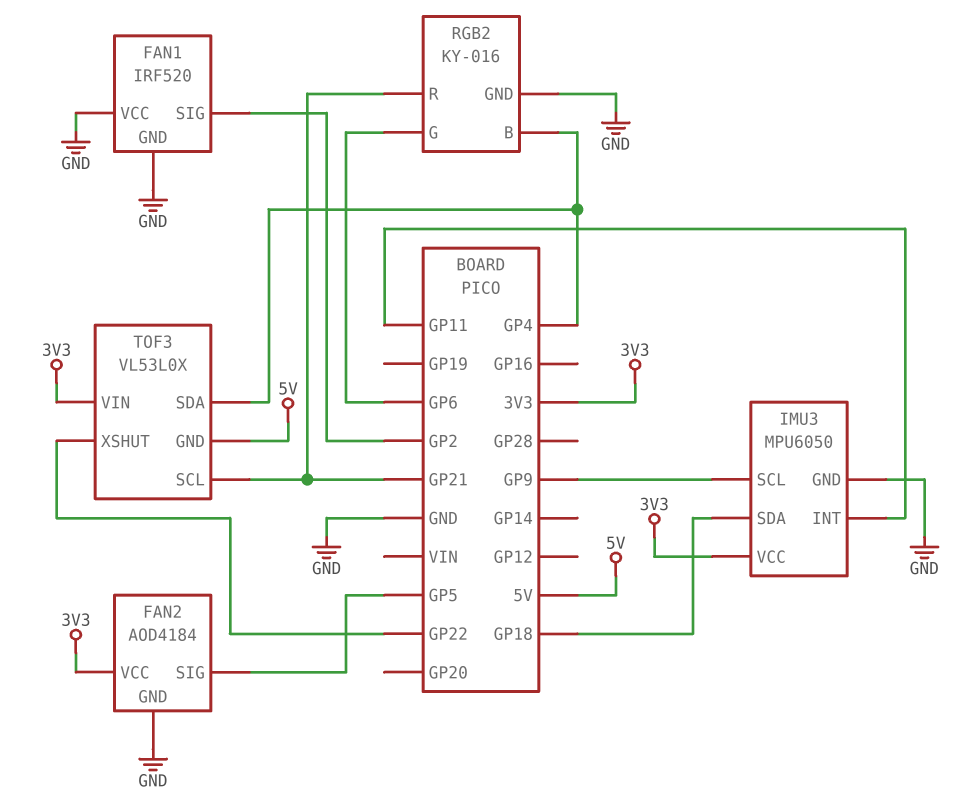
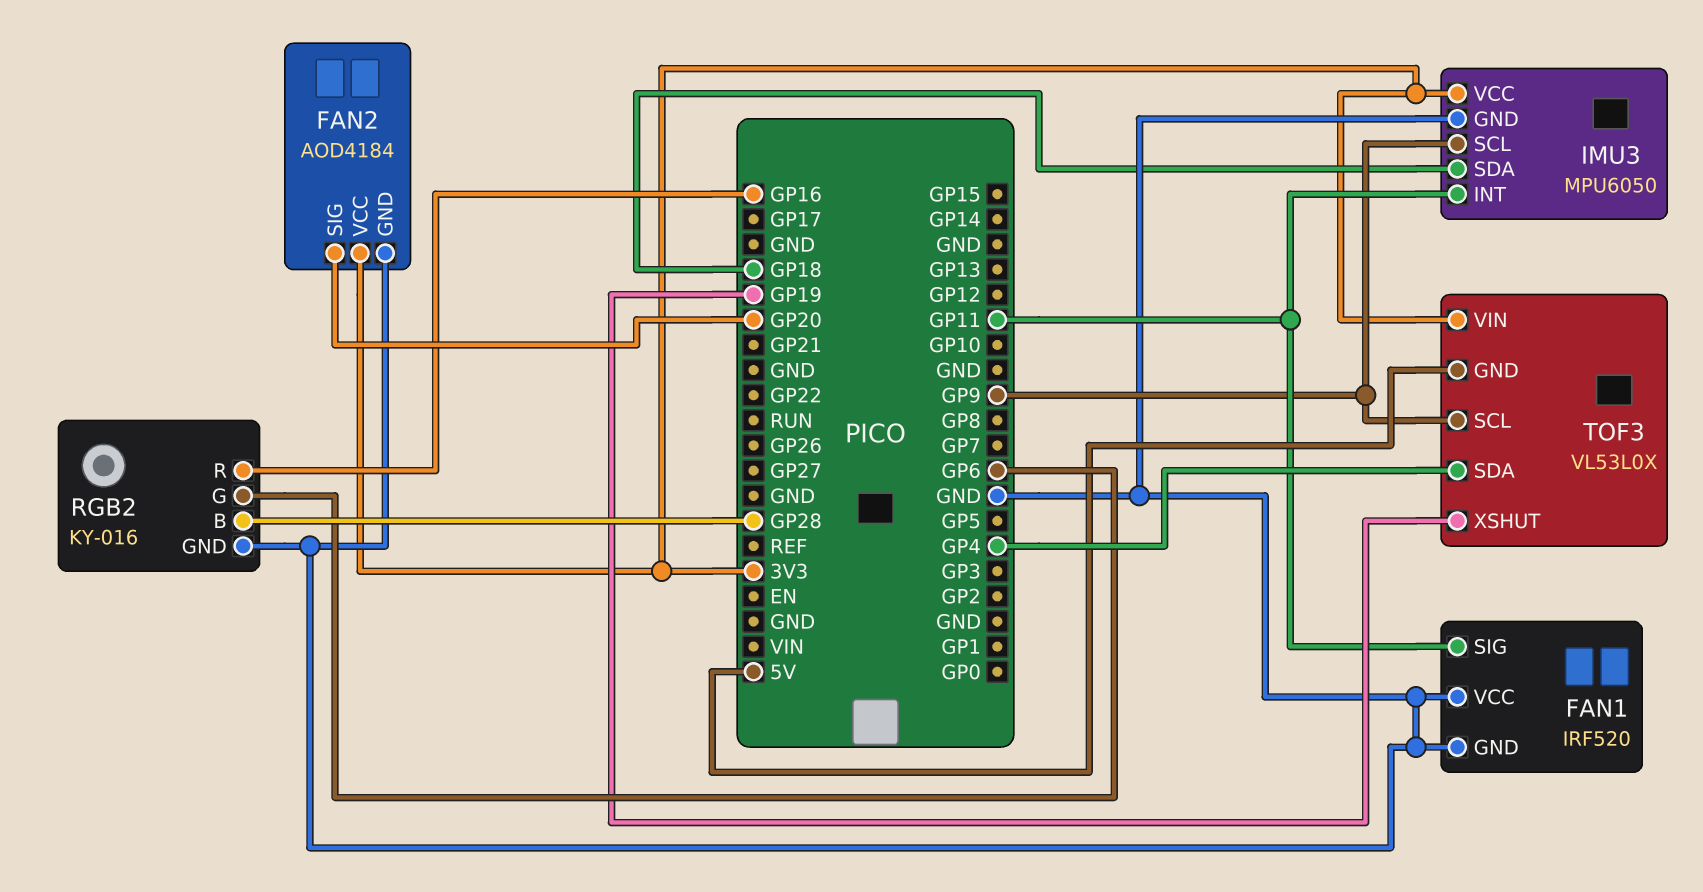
FAN1 pin SIG: GP2 -> GP11
FAN2 pin SIG: GP5 -> GP20
RGB2 pin B: GP4 -> GP28
RGB2 pin R: GP21 -> GP16
TOF3 pin SCL: GP21 -> GP9
TOF3 pin XSHUT: GP22 -> GP19

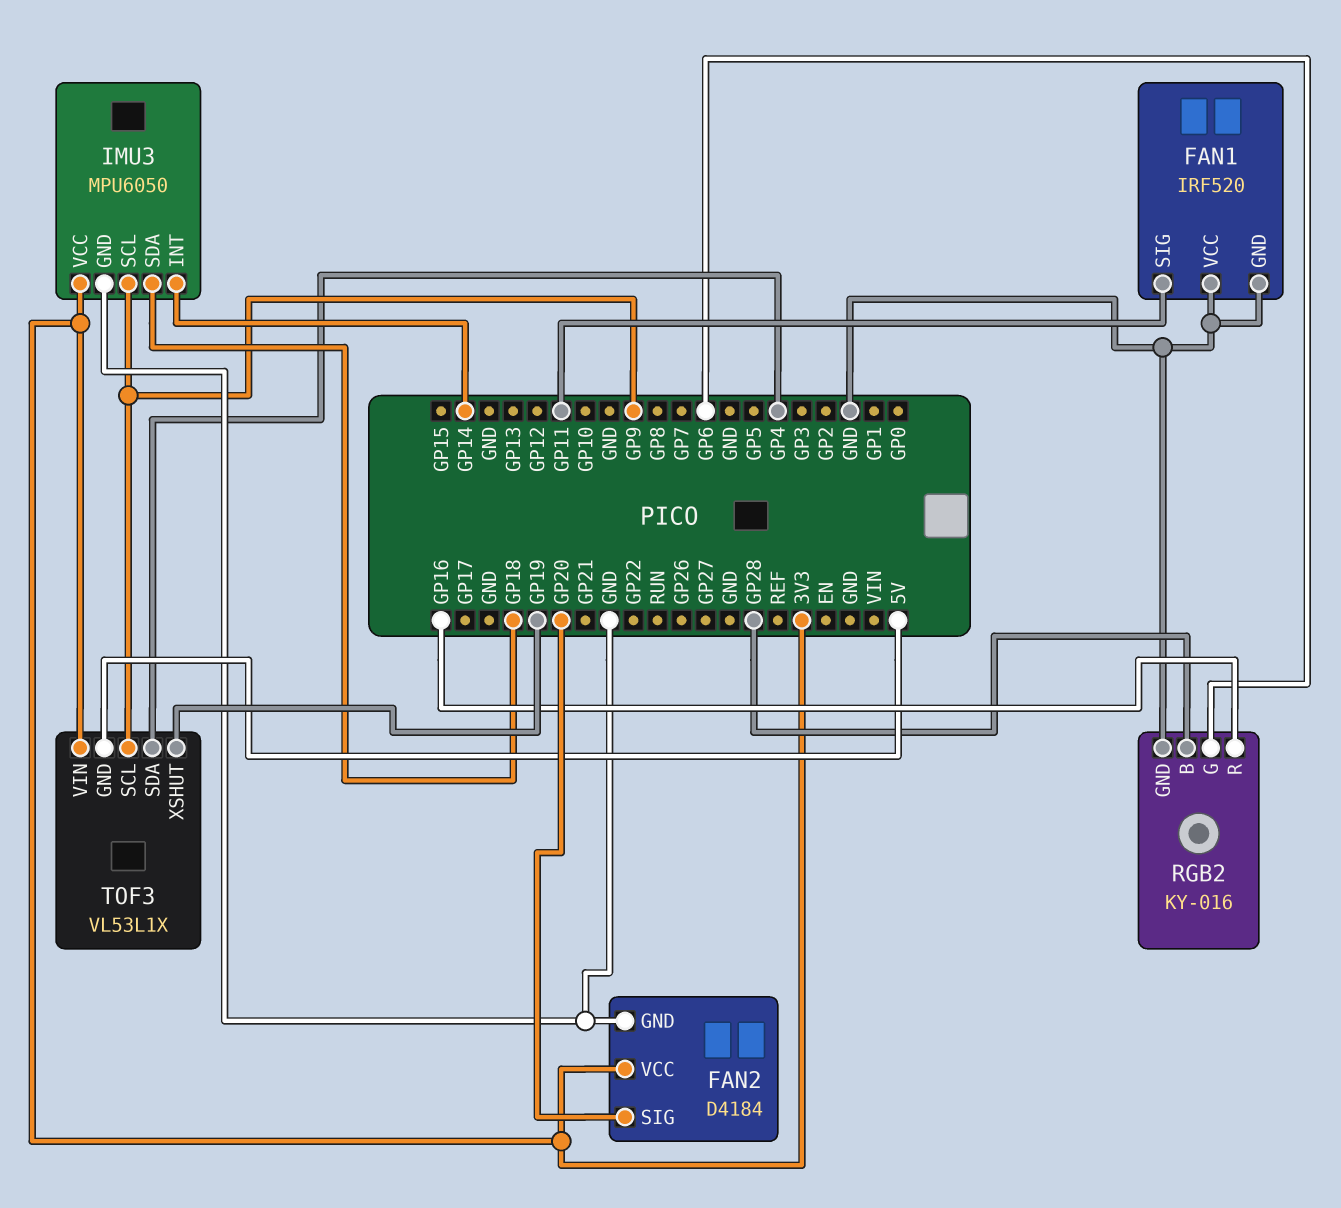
FAN2: AOD4184 -> D4184
IMU3 pin INT: GP11 -> GP14
TOF3: VL53L0X -> VL53L1X

